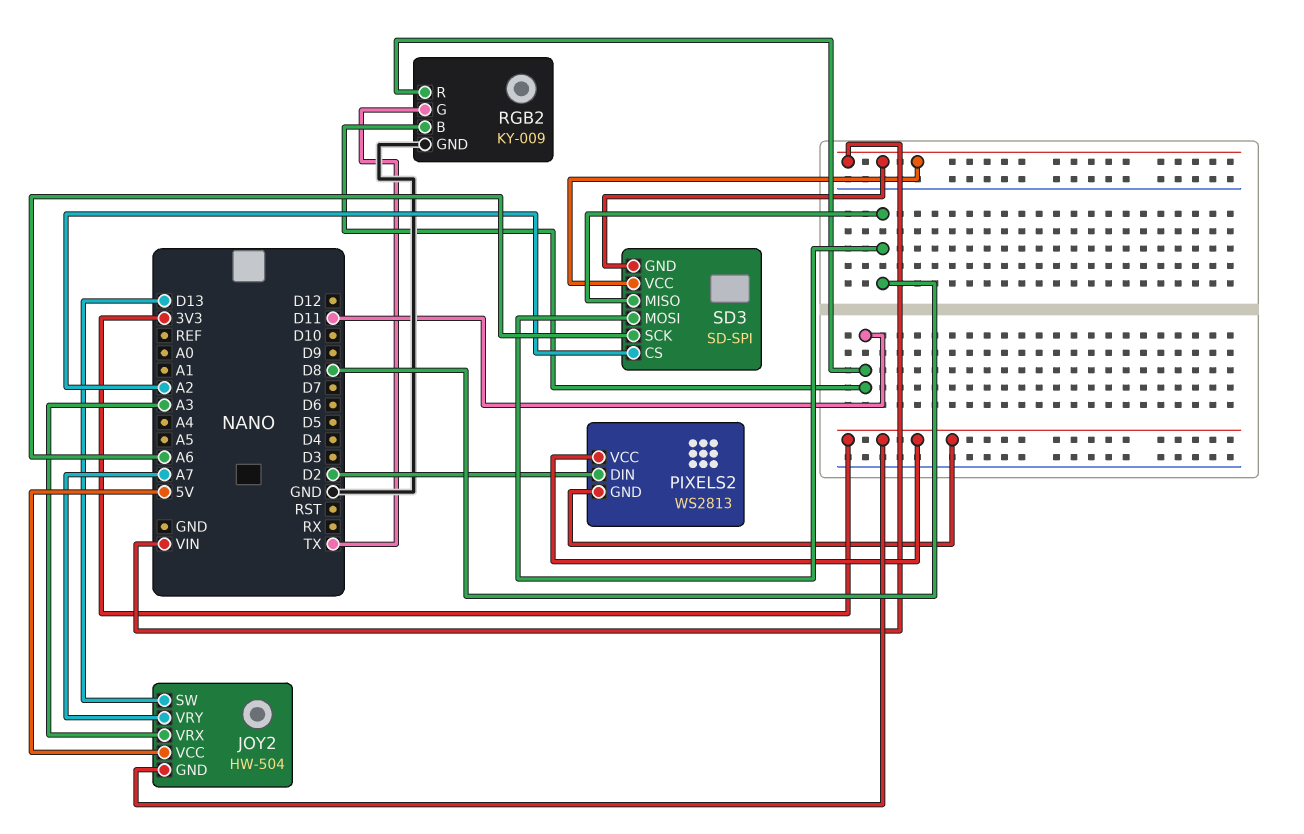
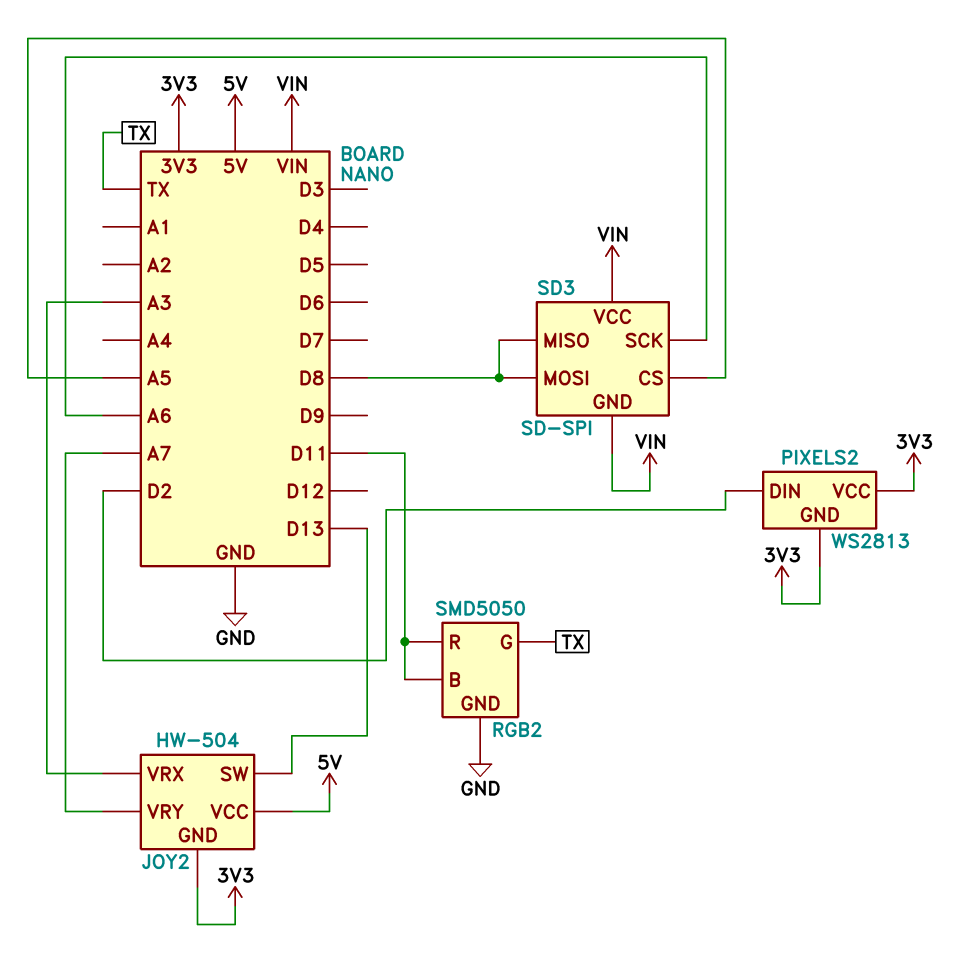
RGB2: KY-009 -> SMD5050
SD3 pin CS: A2 -> A5

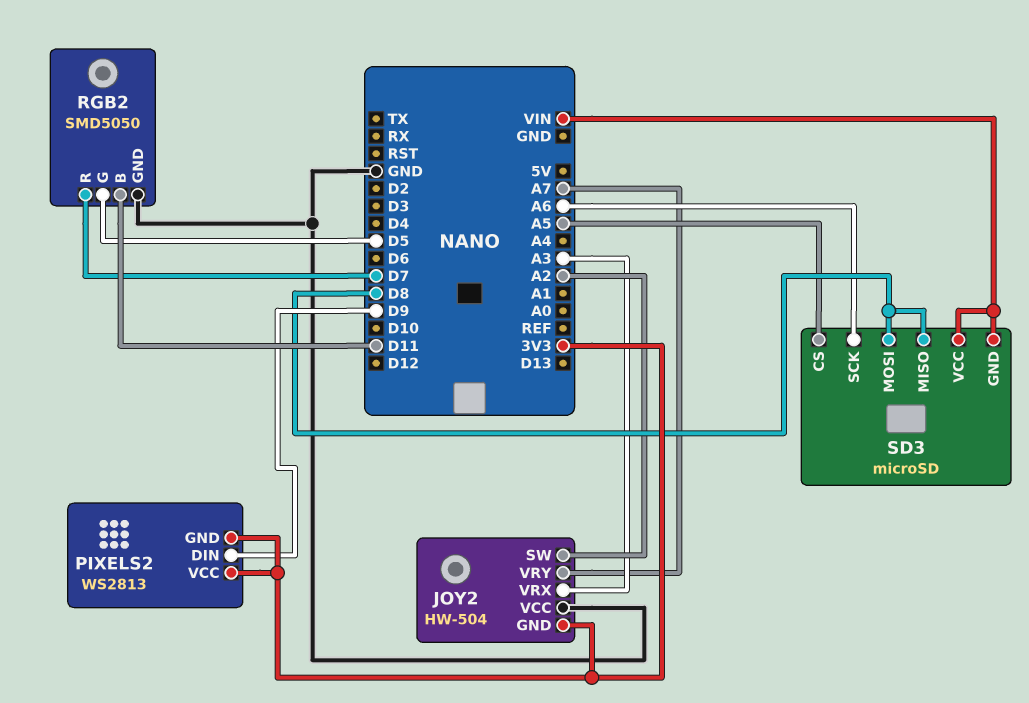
JOY2 pin SW: D13 -> A2
JOY2 pin VCC: 5V -> GND
PIXELS2 pin DIN: D2 -> D9
RGB2 pin G: TX -> D5
RGB2 pin R: D11 -> D7
SD3: SD-SPI -> microSD

